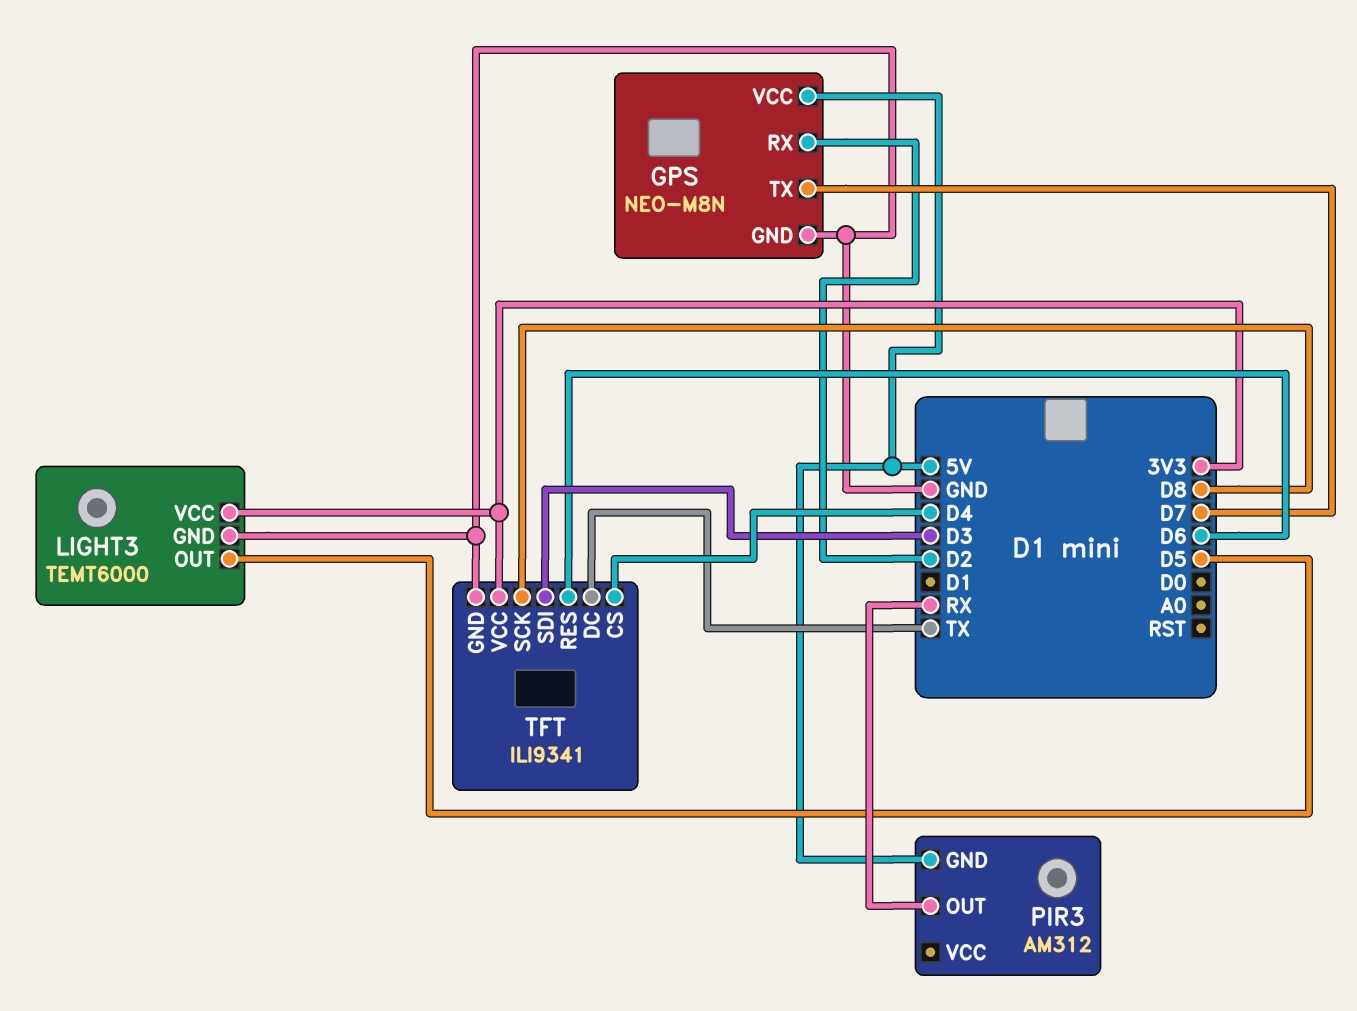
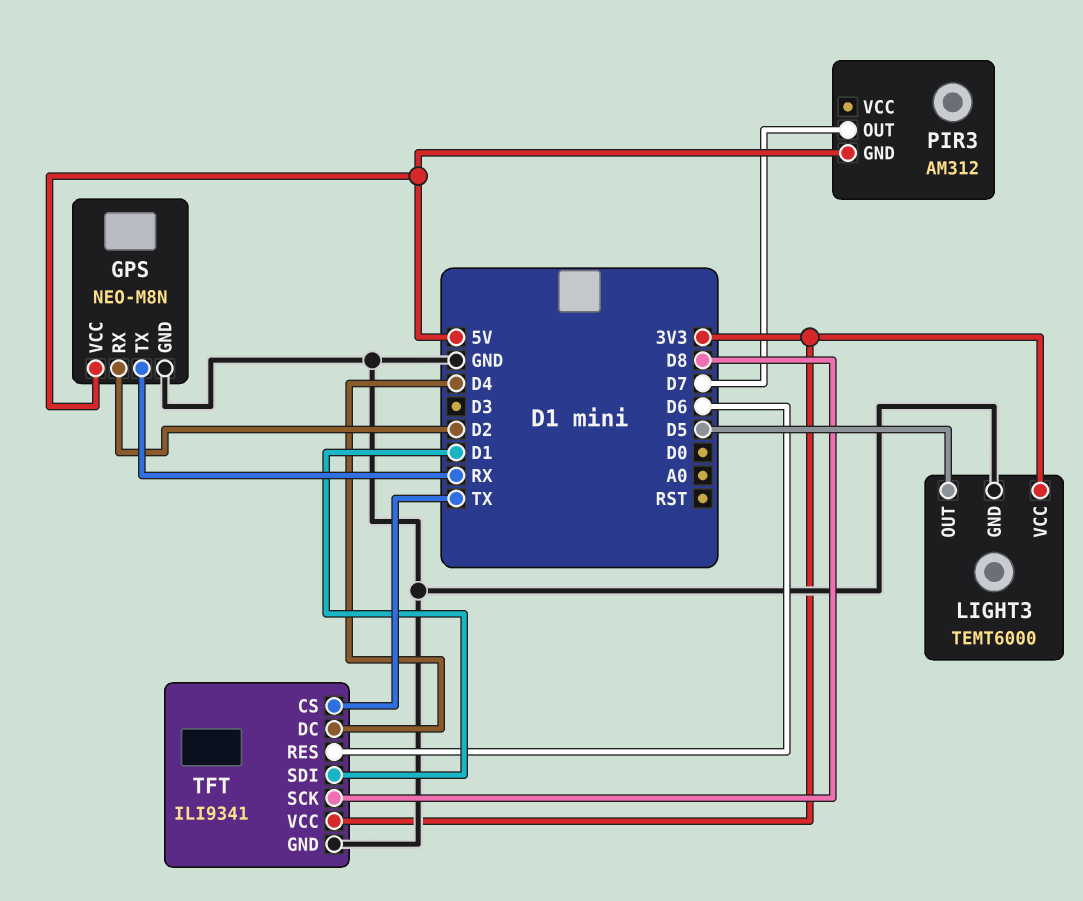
GPS pin TX: D7 -> RX
PIR3 pin OUT: RX -> D7
TFT pin CS: D4 -> TX
TFT pin DC: TX -> D4
TFT pin SDI: D3 -> D1

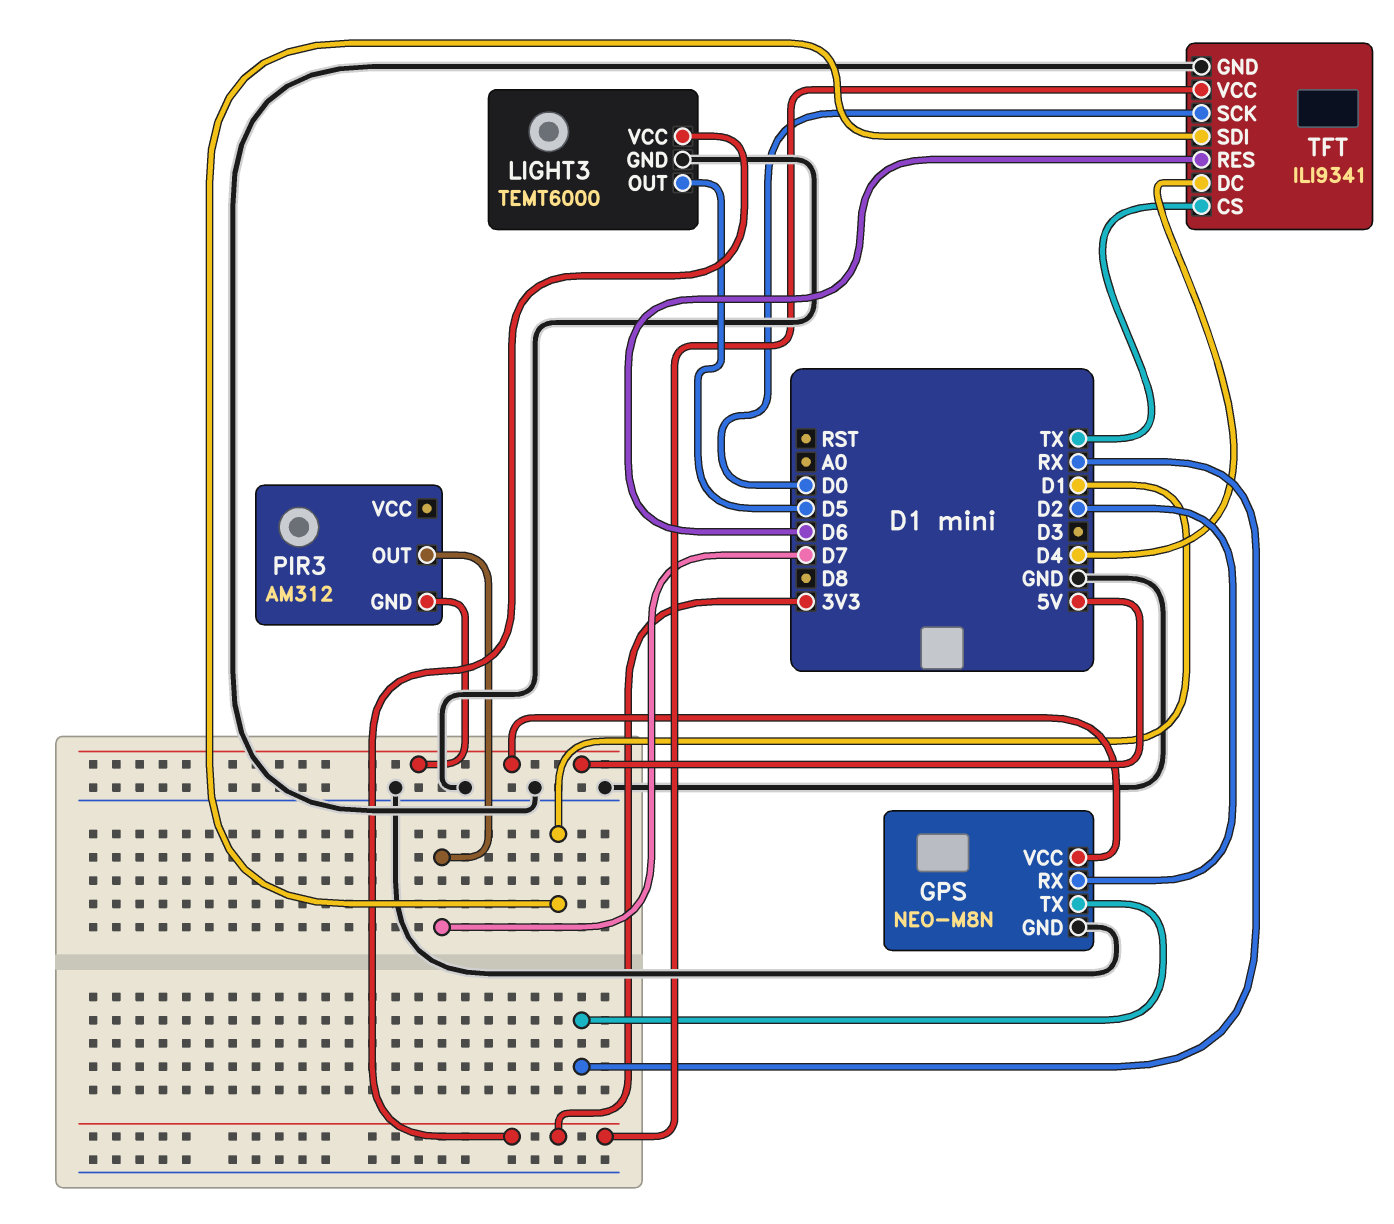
TFT pin SCK: D8 -> D0

